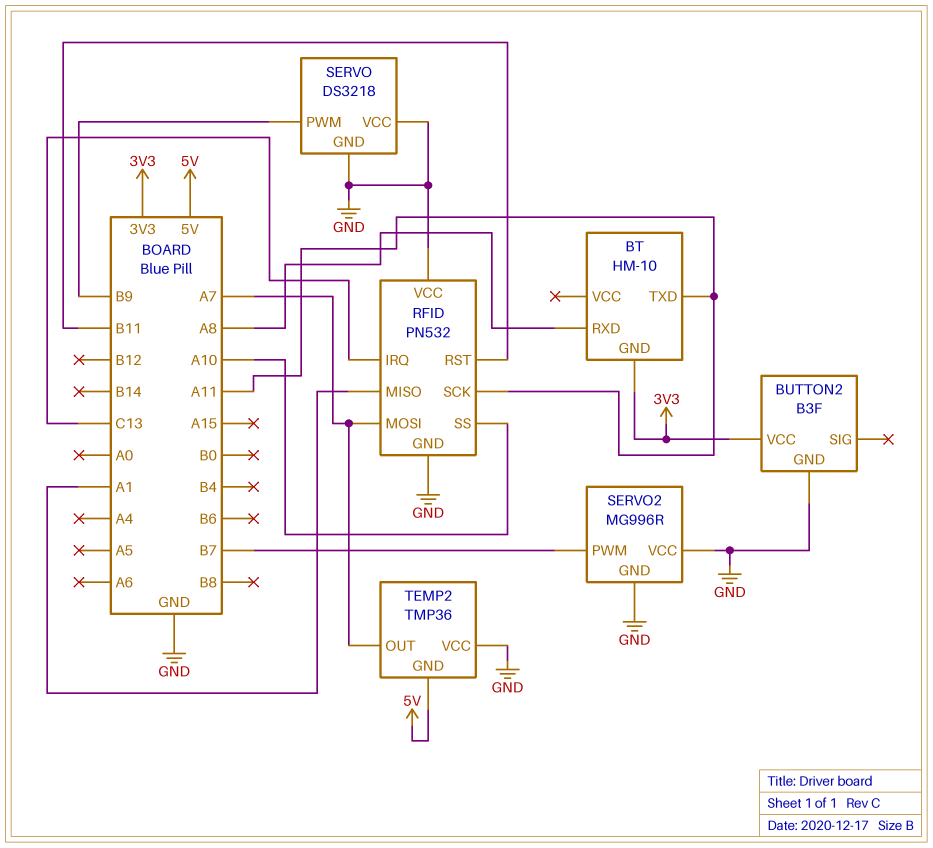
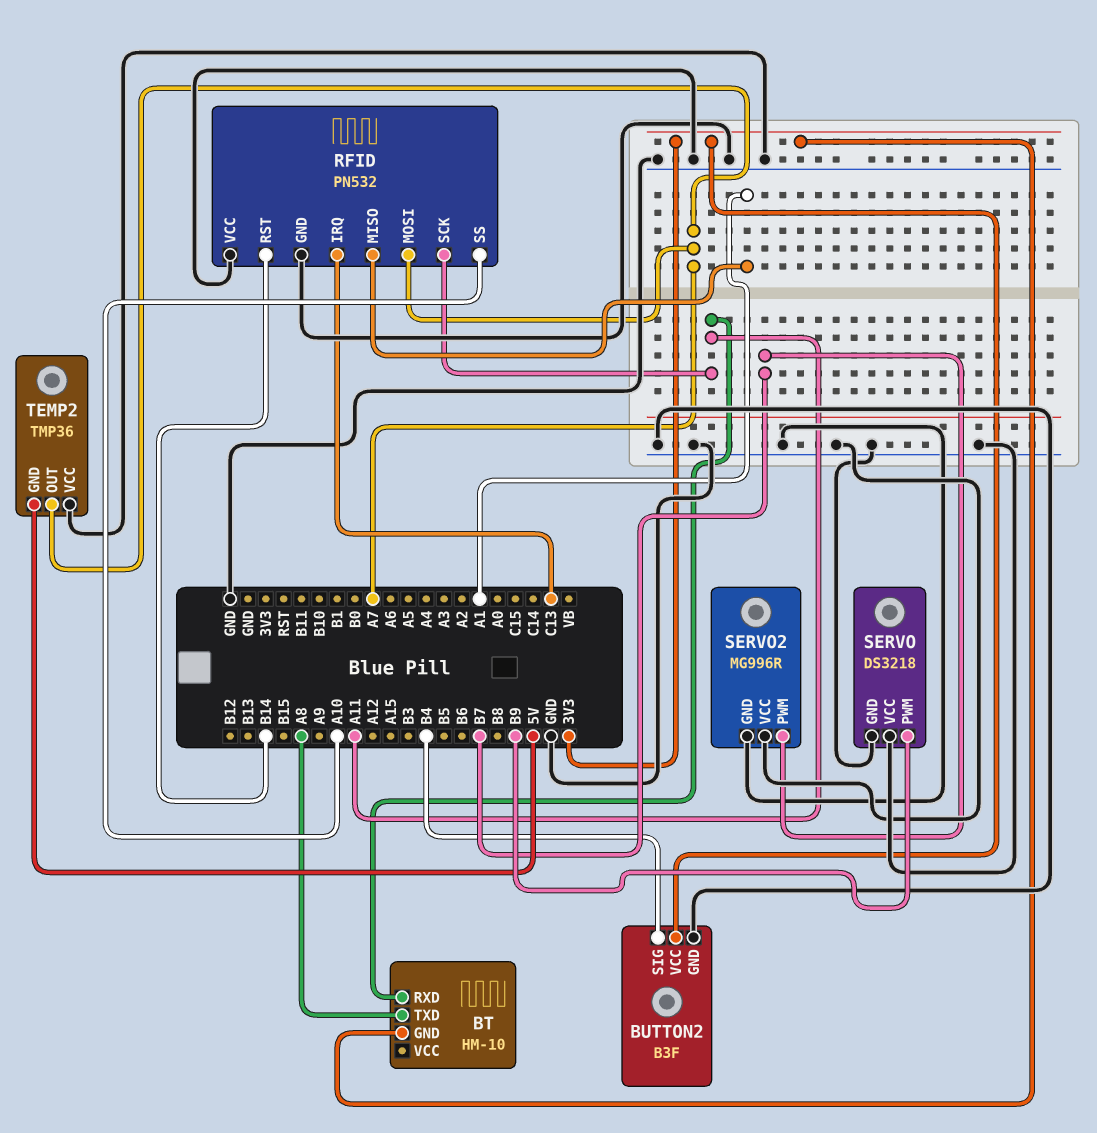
BT pin RXD: A8 -> A11
BT pin TXD: A11 -> A8
BUTTON2 pin SIG: none -> B4
RFID pin RST: B11 -> B14

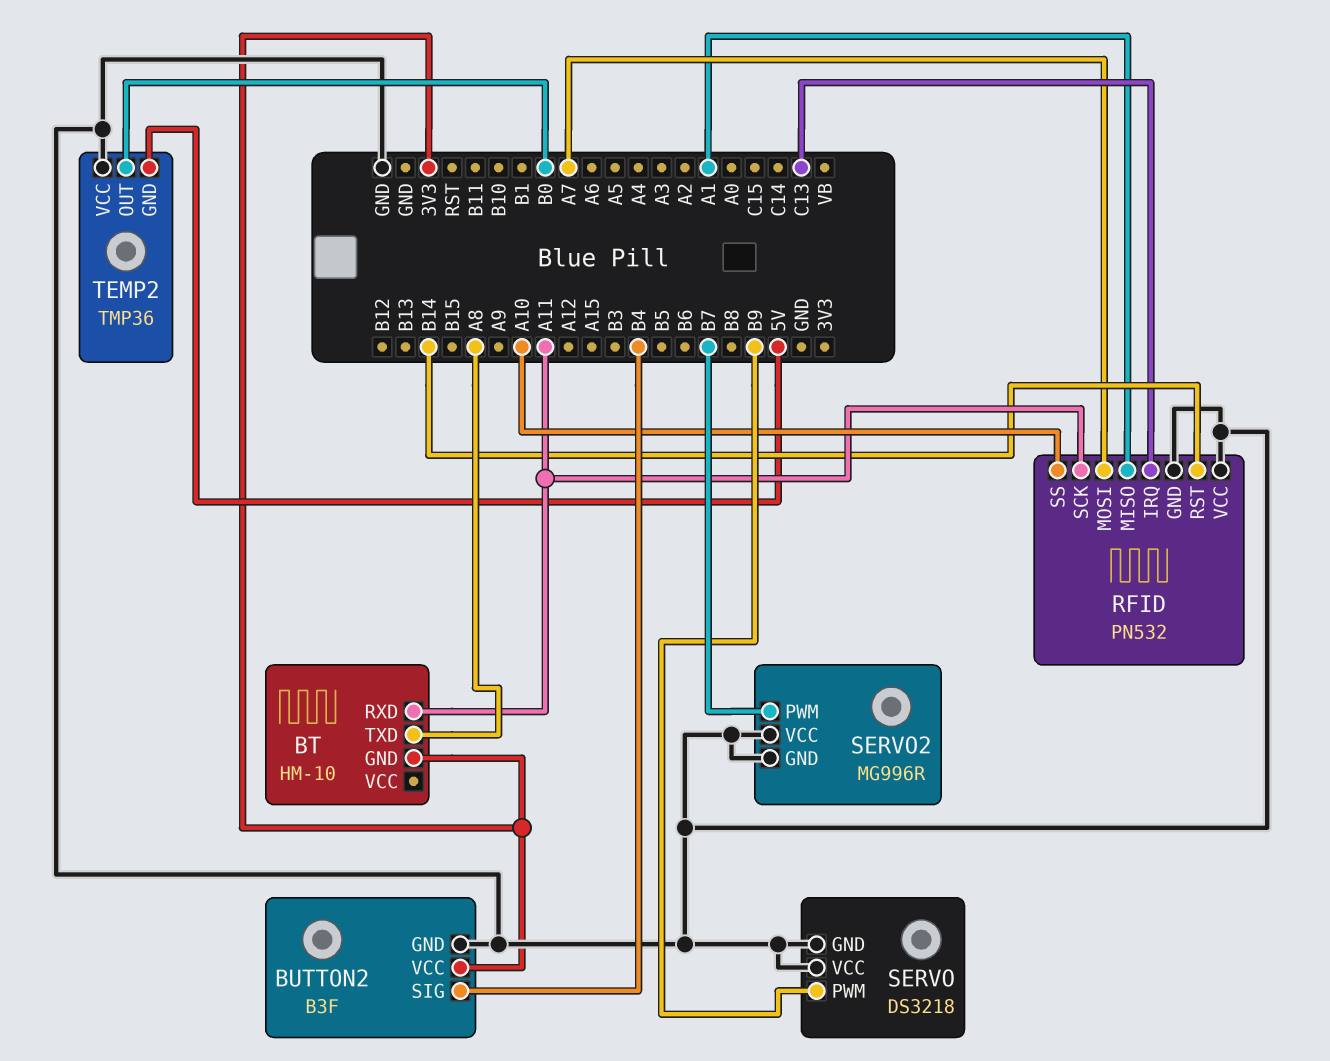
TEMP2 pin OUT: A7 -> B0

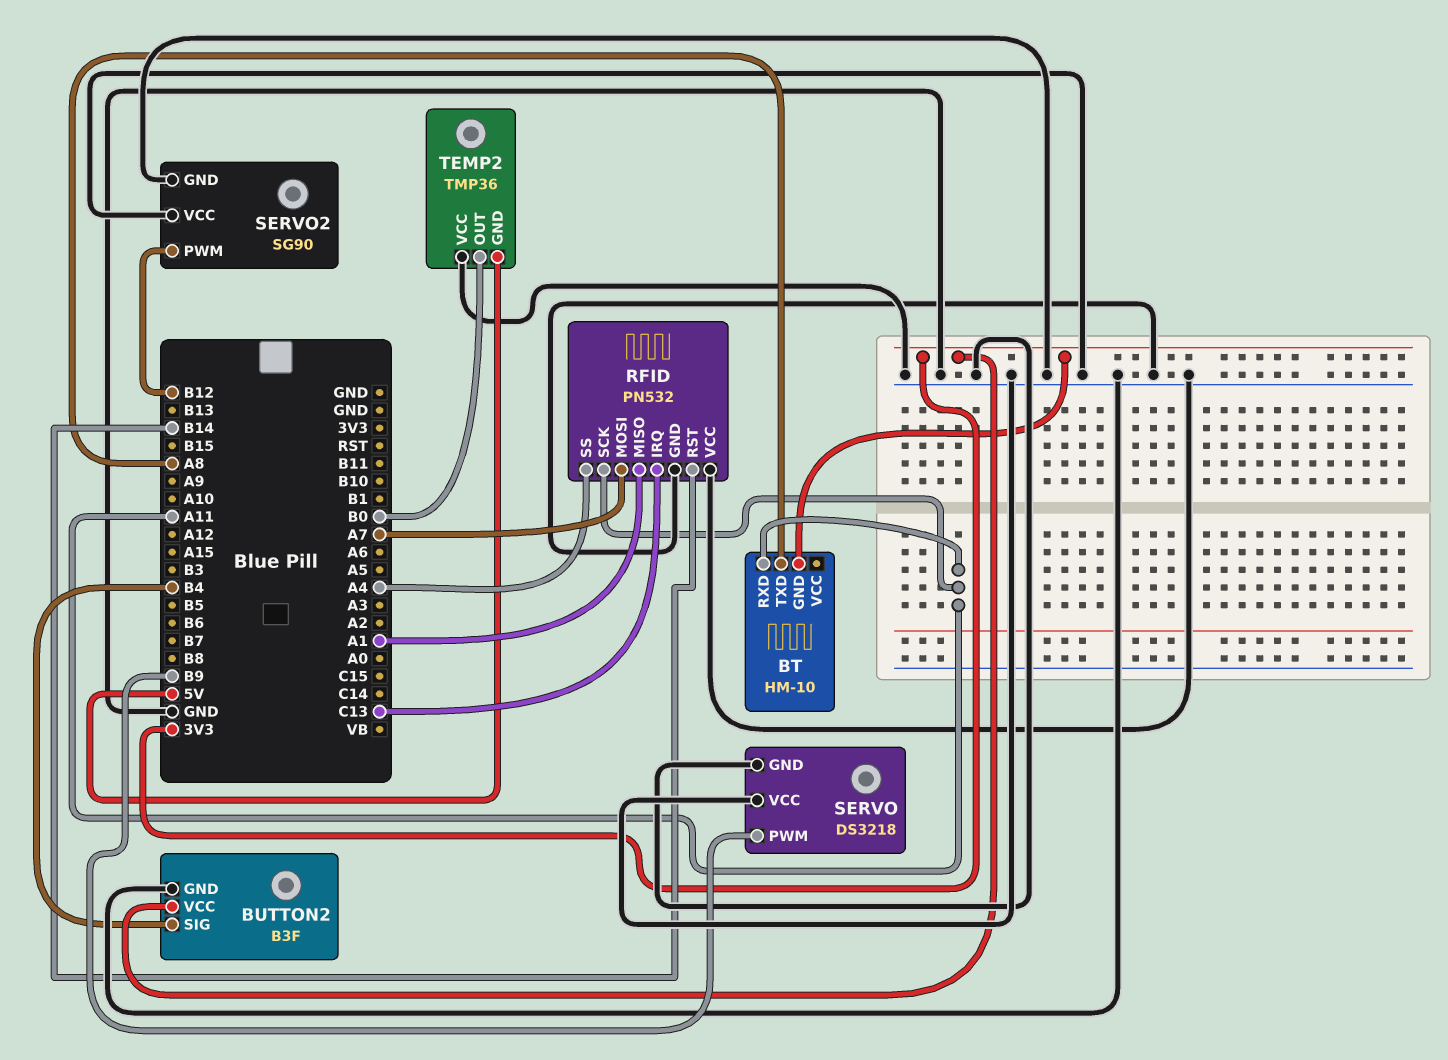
RFID pin SS: A10 -> A4
SERVO2: MG996R -> SG90
SERVO2 pin PWM: B7 -> B12

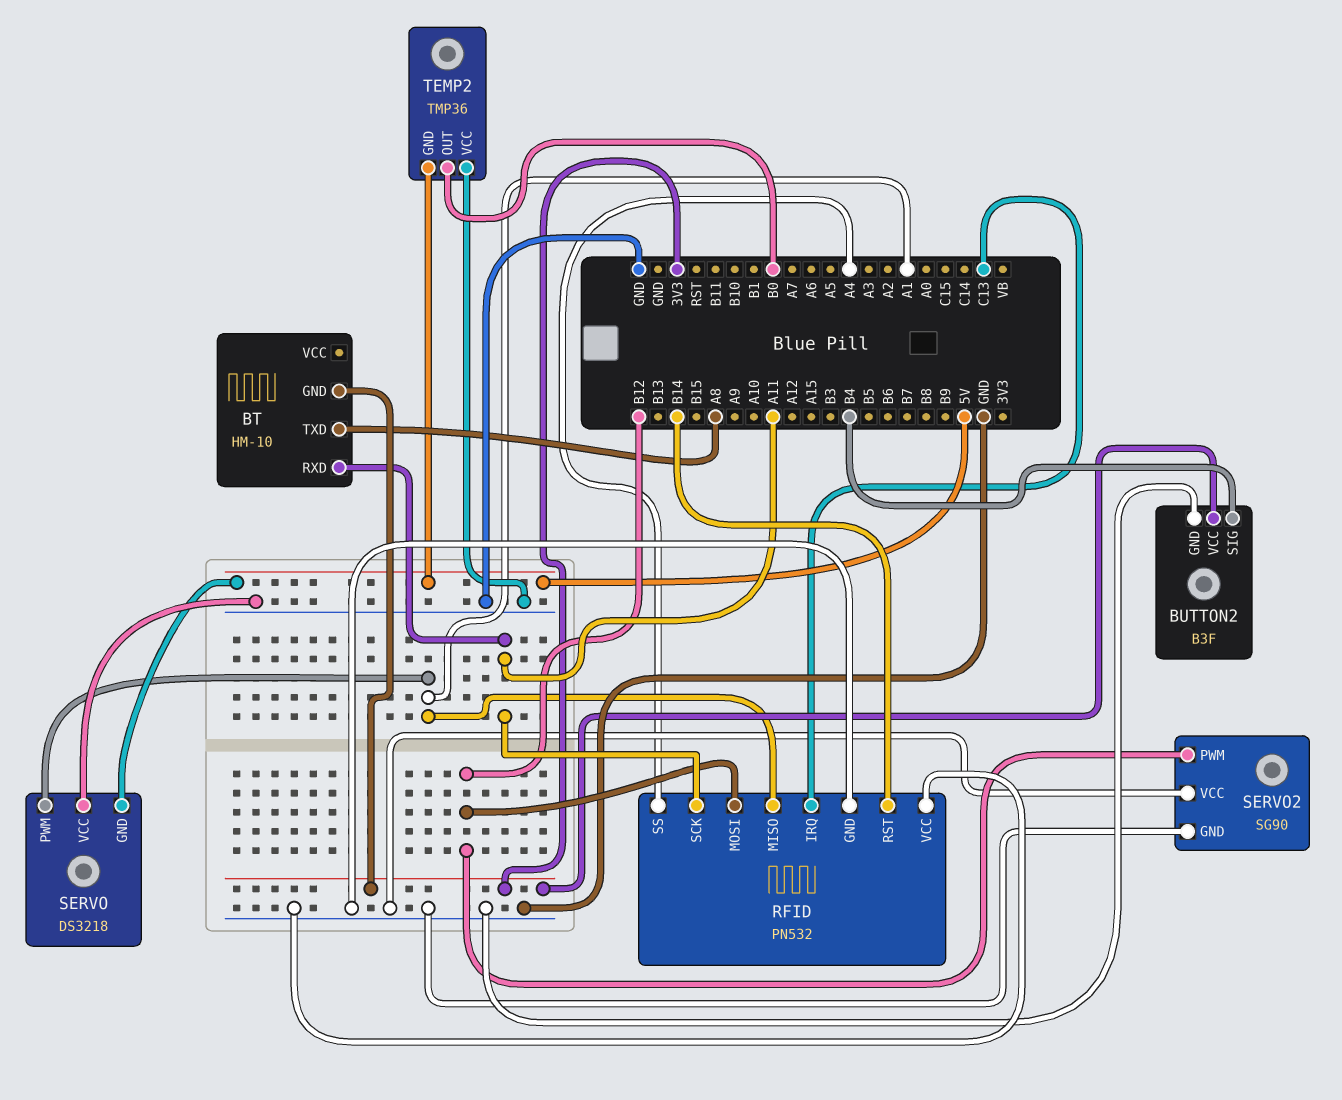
RFID pin MOSI: A7 -> B12
SERVO pin GND: GND -> 5V
SERVO pin PWM: B9 -> A1

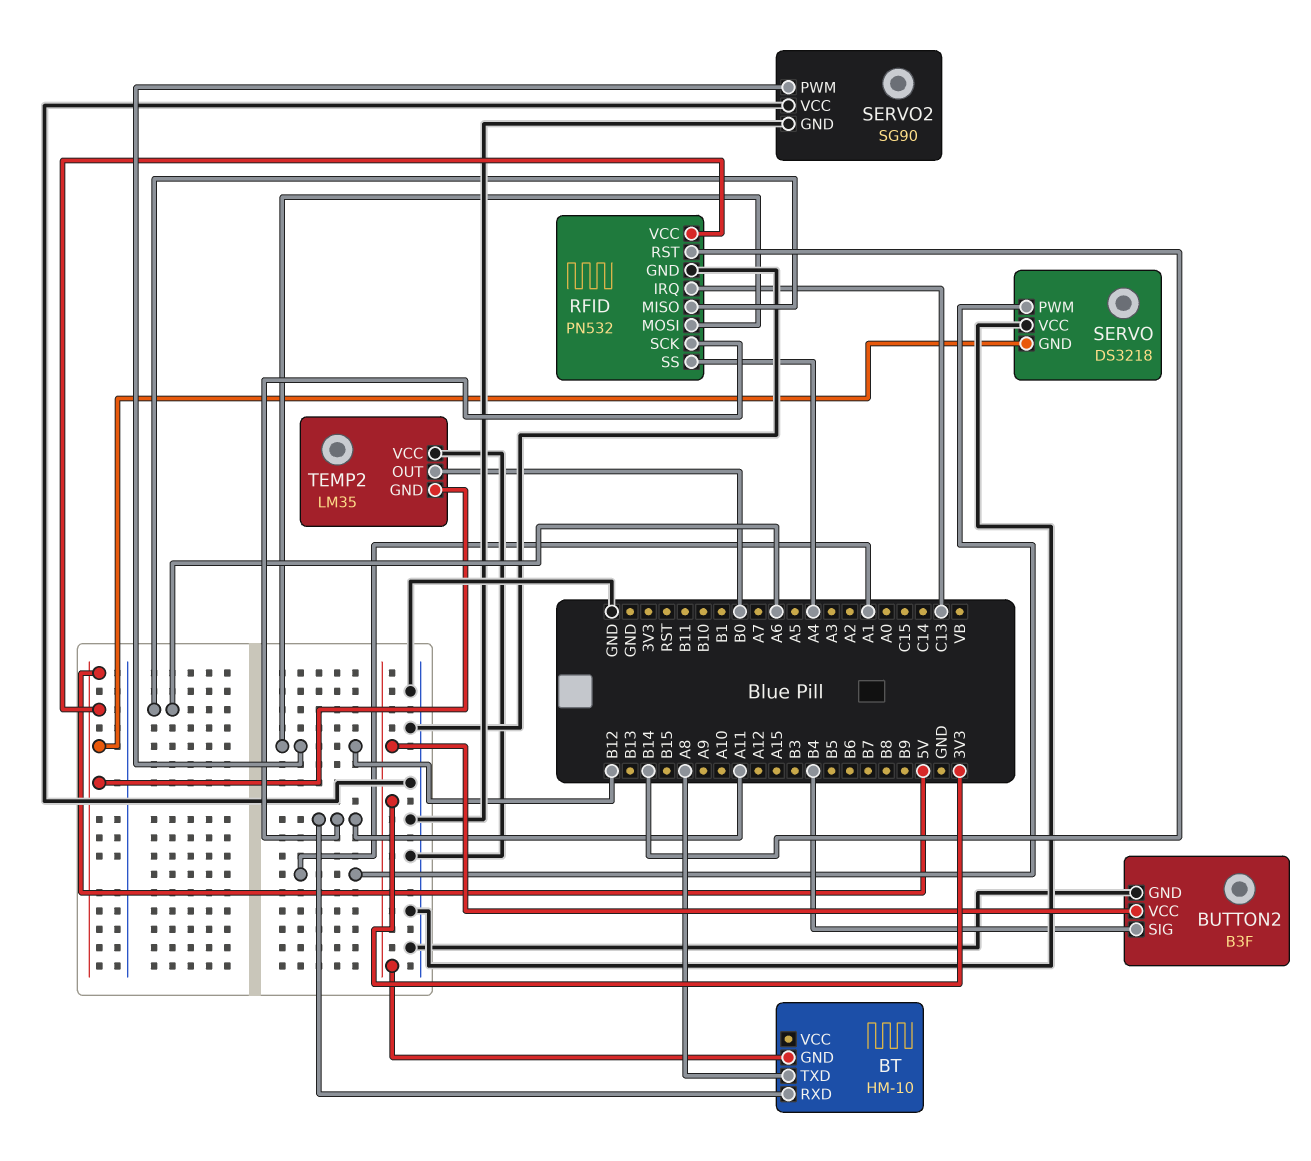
RFID pin MISO: A1 -> A6
RFID pin VCC: GND -> 5V
TEMP2: TMP36 -> LM35

